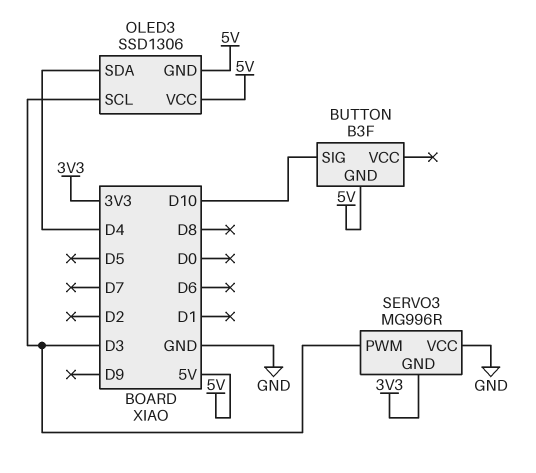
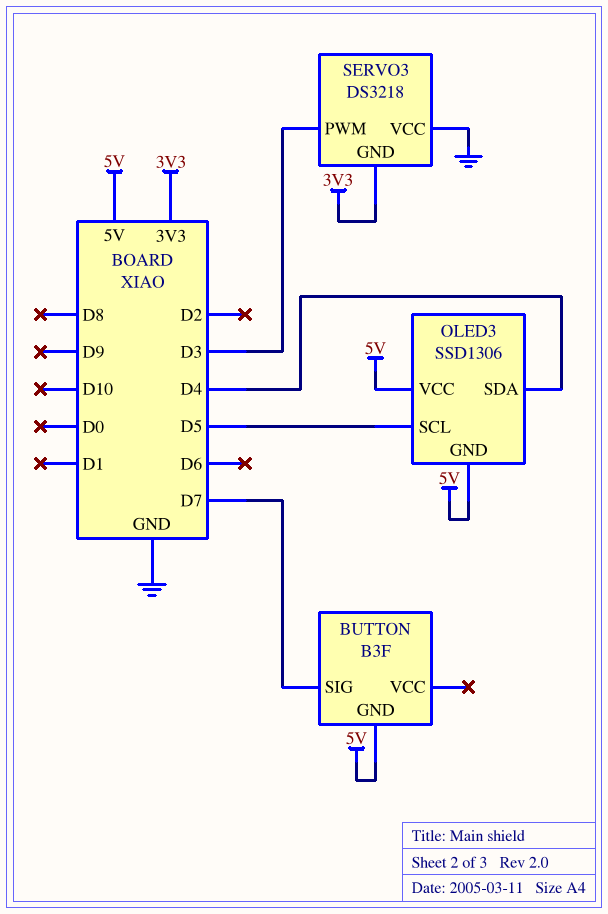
BUTTON pin SIG: D10 -> D7
OLED3 pin SCL: D3 -> D5
SERVO3: MG996R -> DS3218

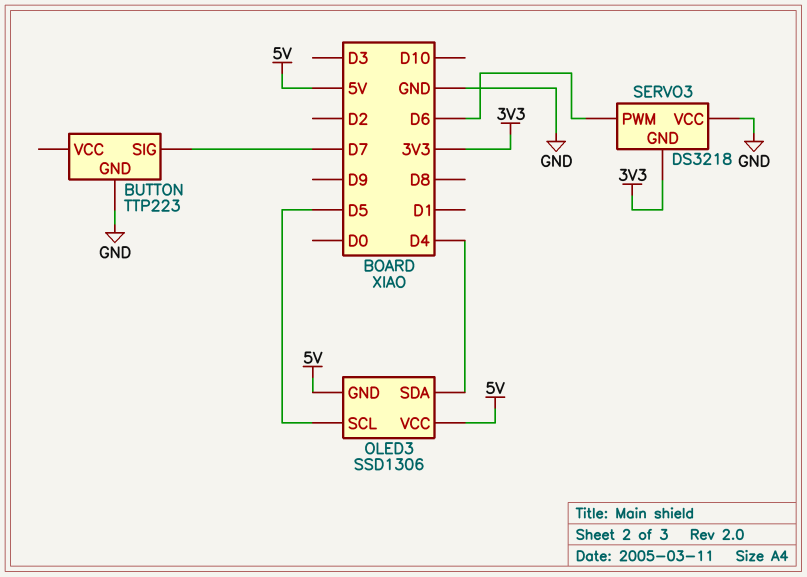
BUTTON: B3F -> TTP223
BUTTON pin GND: 5V -> GND
SERVO3 pin PWM: D3 -> D6

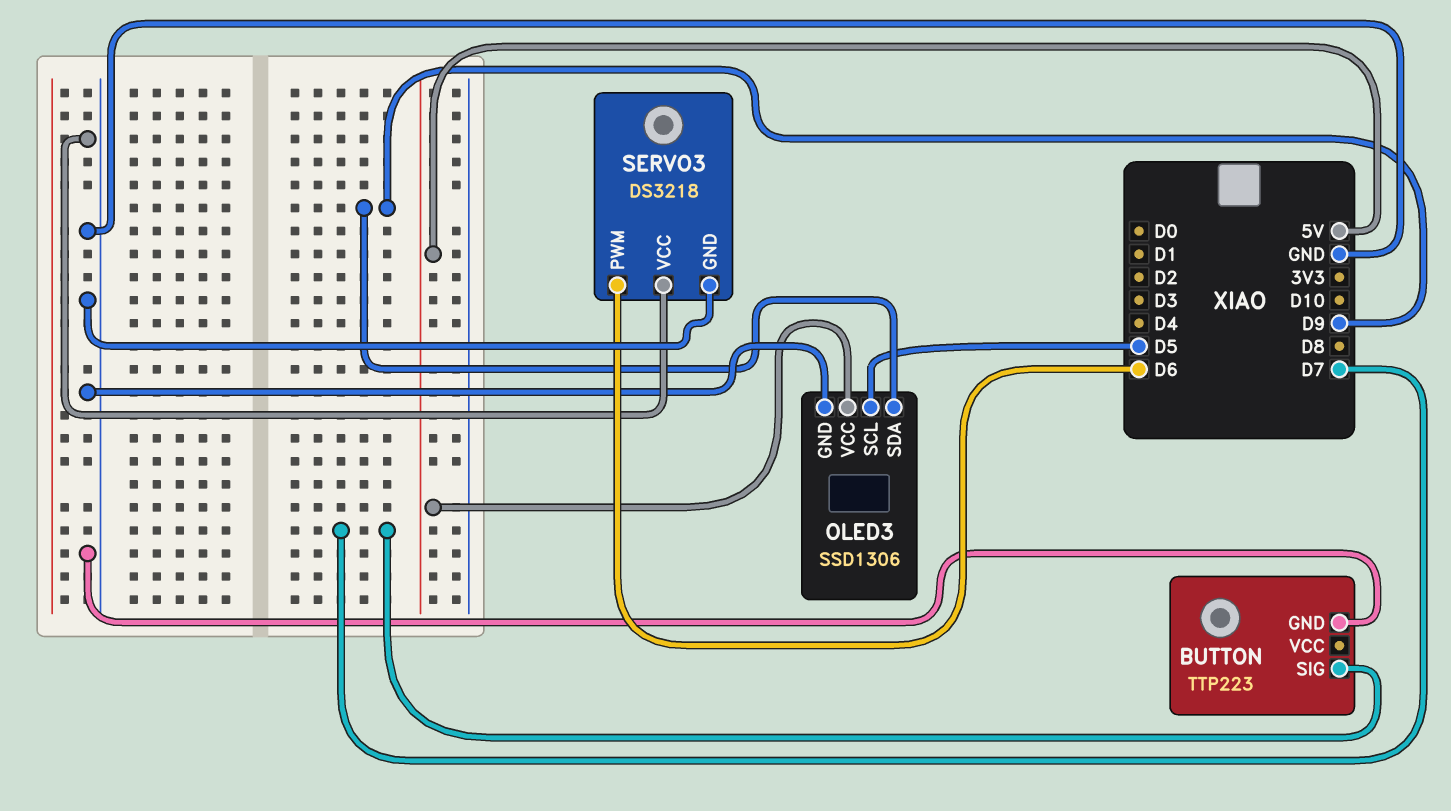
OLED3 pin GND: 5V -> GND
OLED3 pin SDA: D4 -> D9
SERVO3 pin GND: 3V3 -> GND

